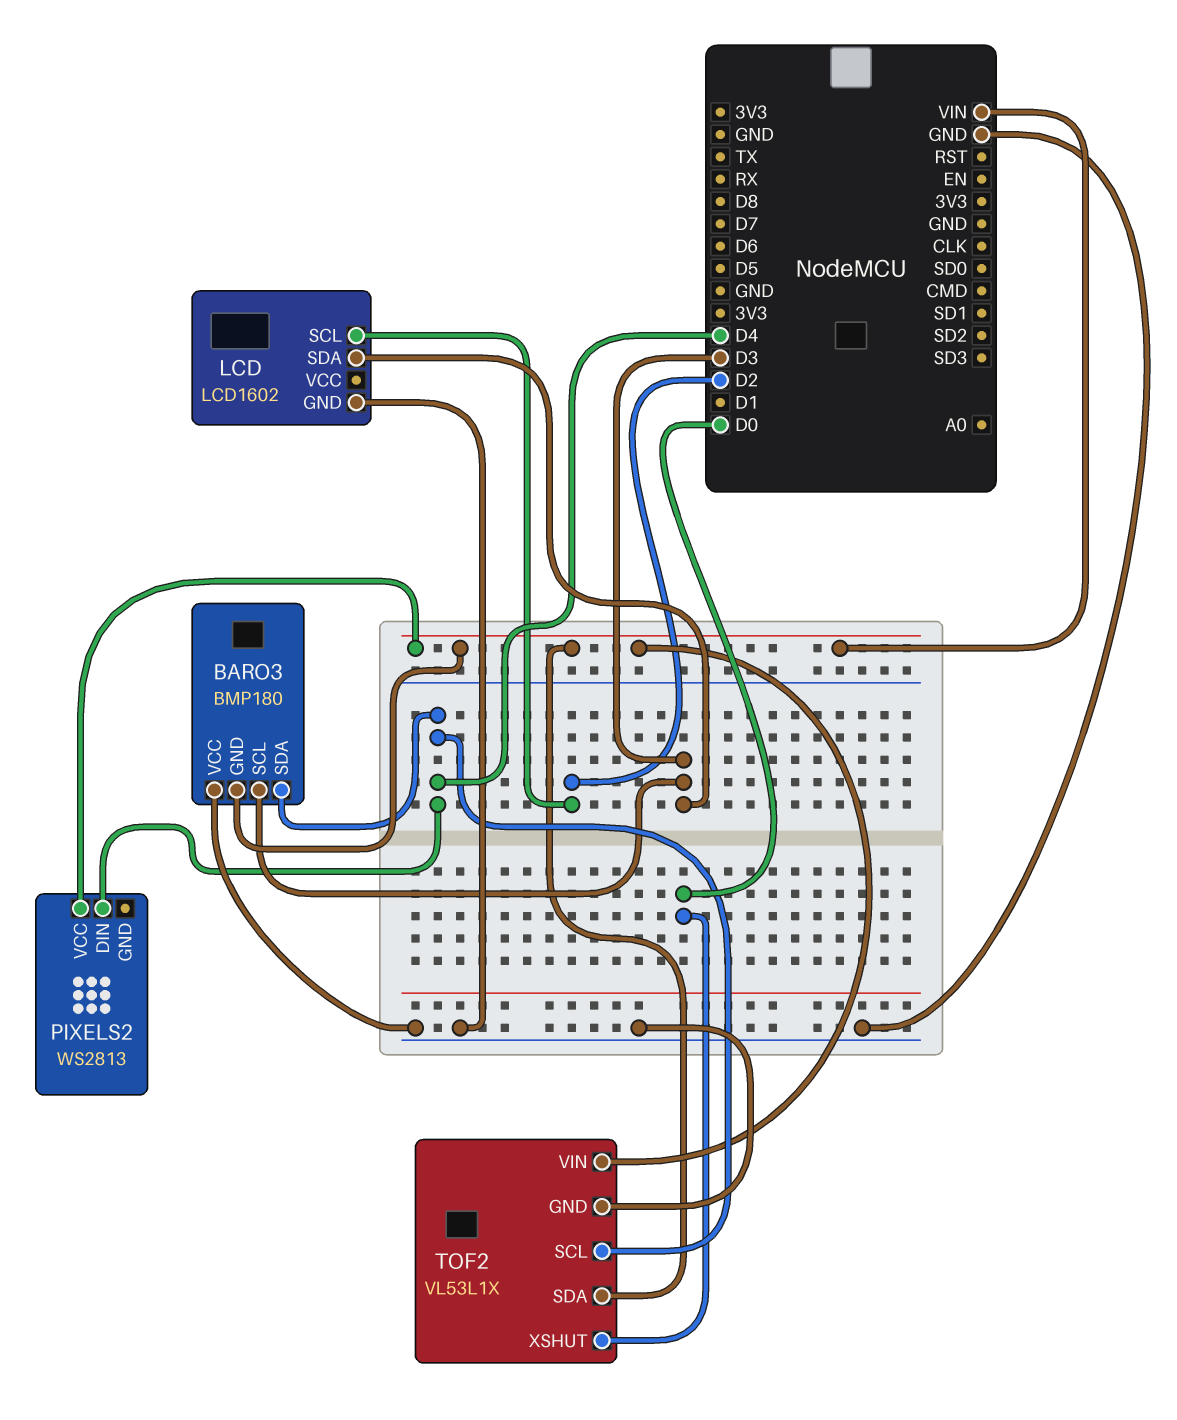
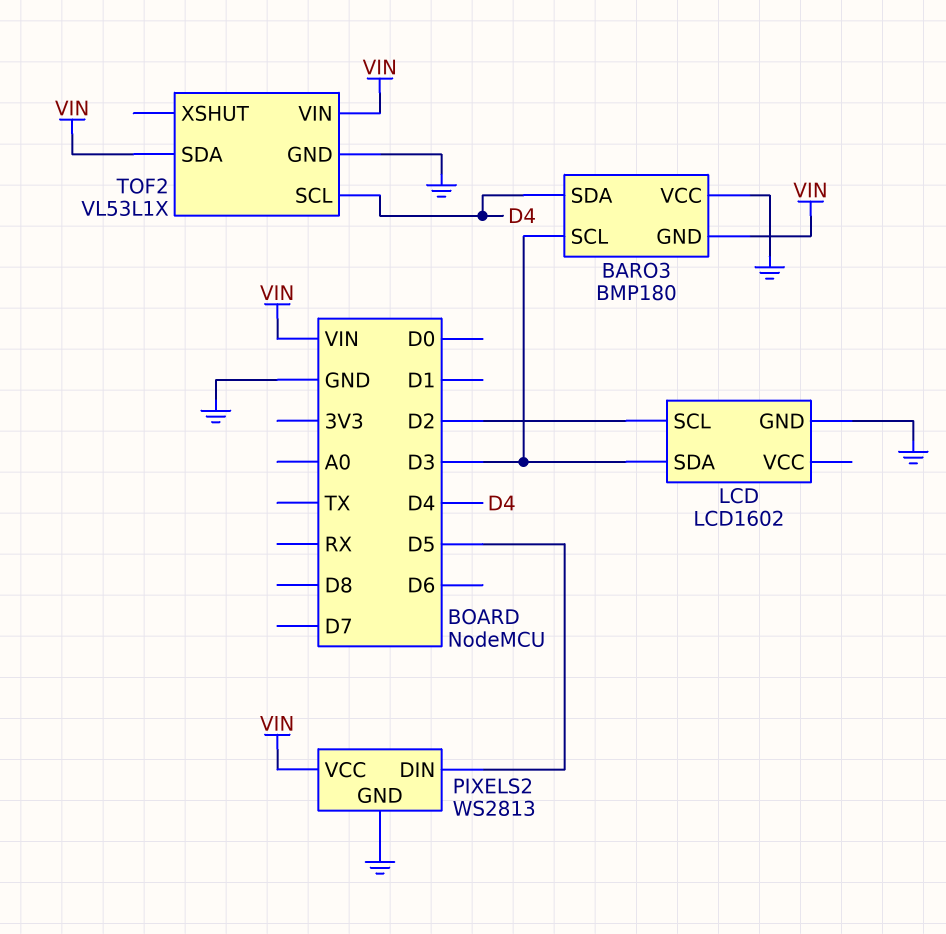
PIXELS2 pin DIN: D4 -> D5
PIXELS2 pin GND: none -> GND
TOF2 pin XSHUT: D0 -> none

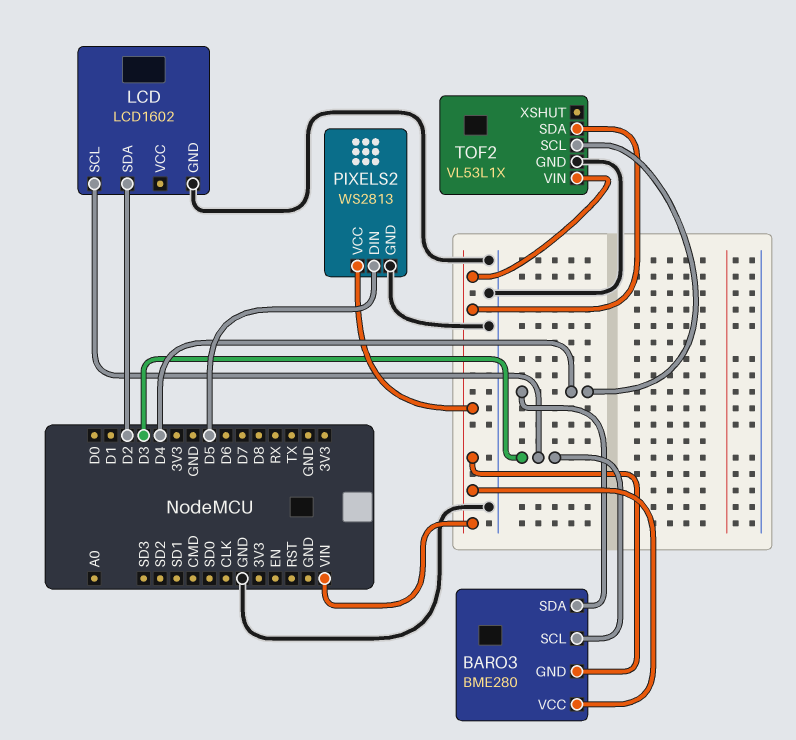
BARO3: BMP180 -> BME280
BARO3 pin VCC: GND -> VIN
LCD pin SCL: D2 -> D3
LCD pin SDA: D3 -> D2

